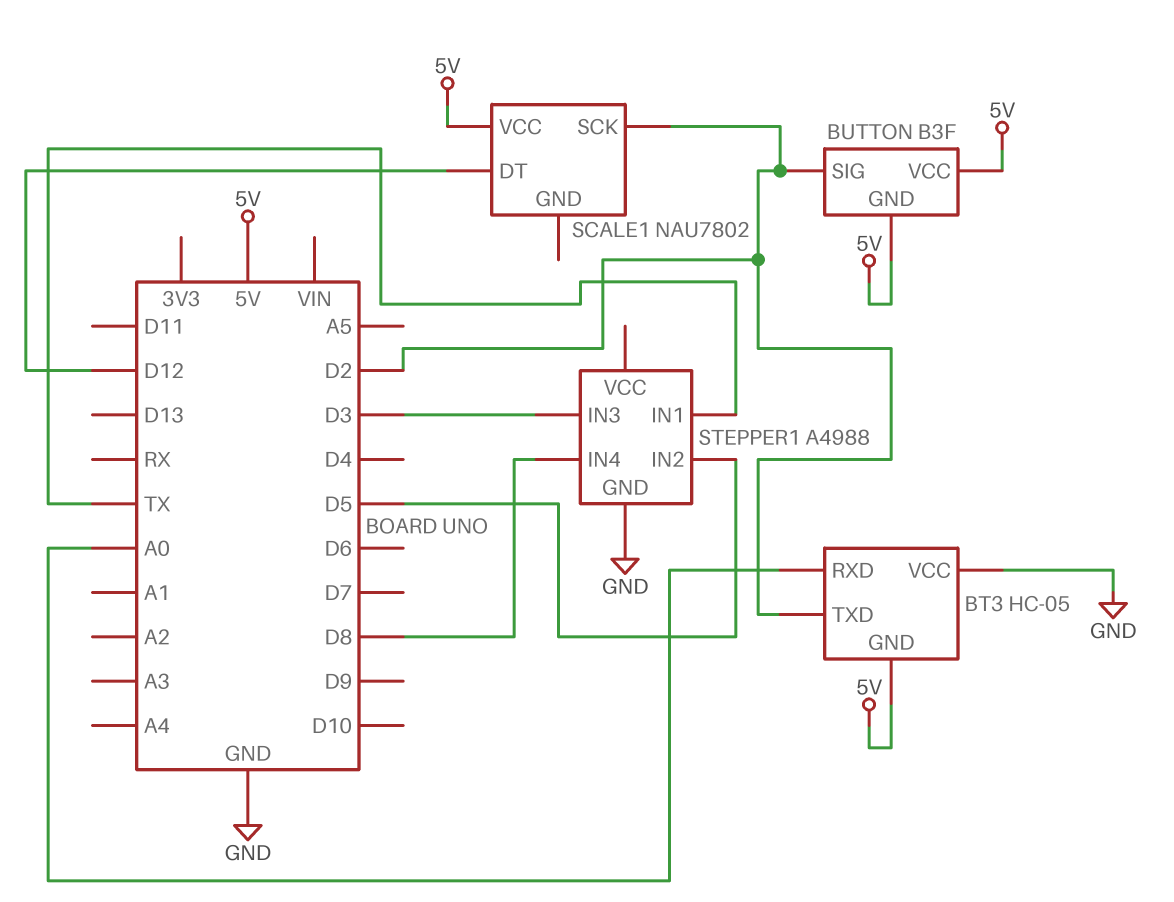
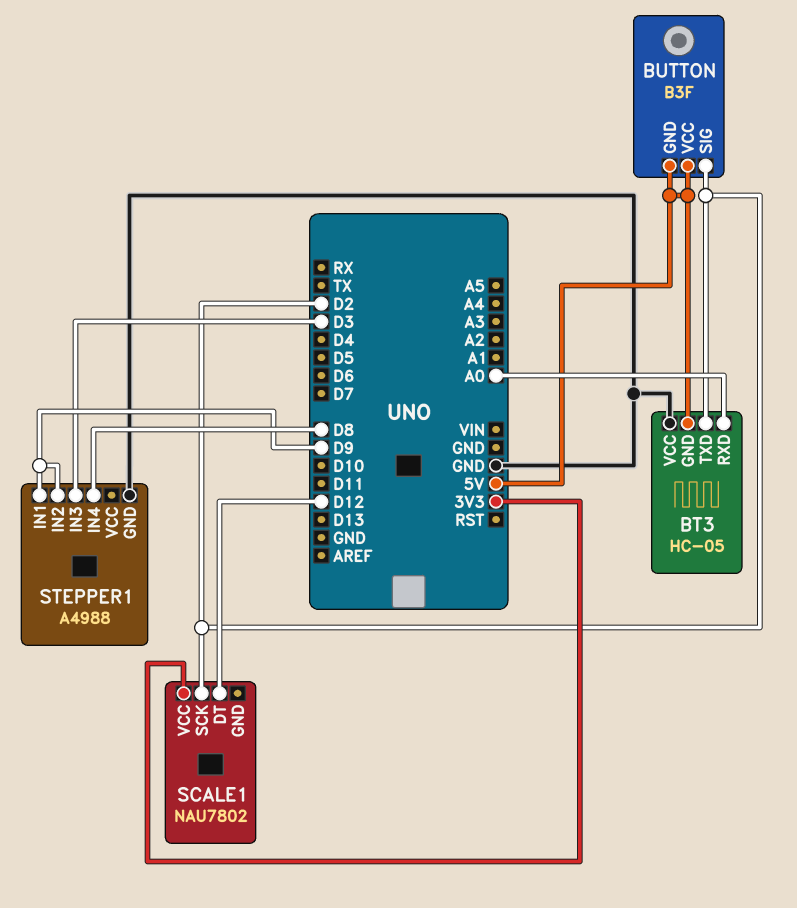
SCALE1 pin VCC: 5V -> 3V3
STEPPER1 pin IN1: TX -> D9
STEPPER1 pin IN2: D5 -> D9

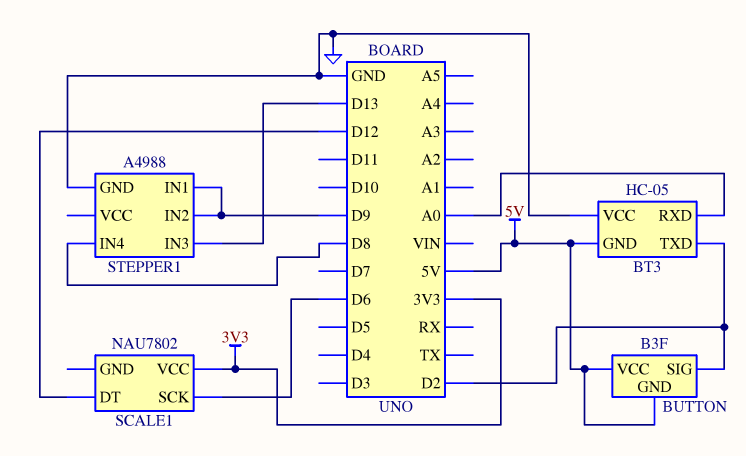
SCALE1 pin SCK: D2 -> D6
STEPPER1 pin IN3: D3 -> D13

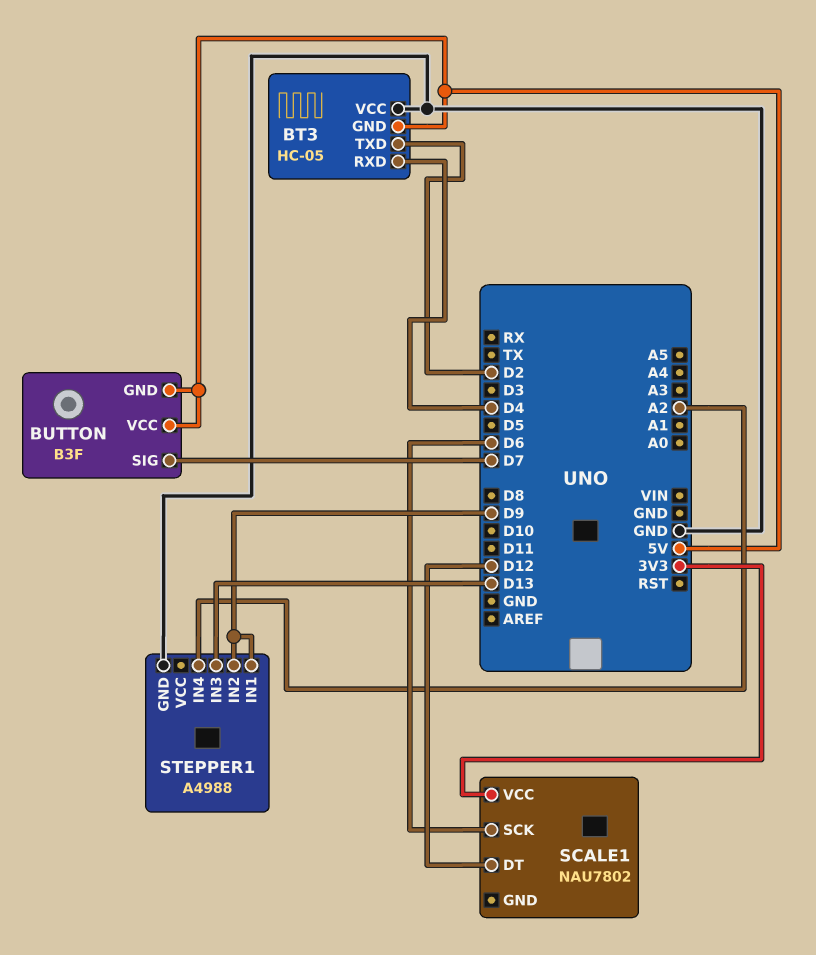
BT3 pin RXD: A0 -> D4
BUTTON pin SIG: D2 -> D7
STEPPER1 pin IN4: D8 -> A2

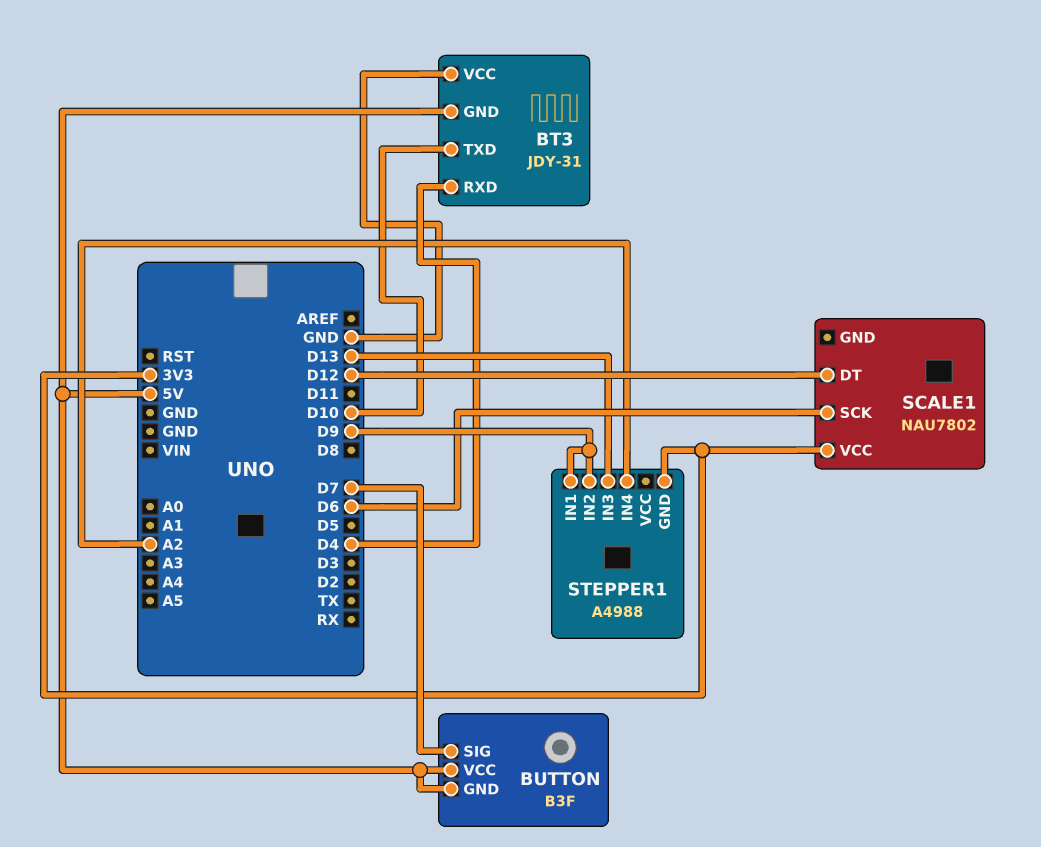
BT3: HC-05 -> JDY-31
BT3 pin TXD: D2 -> D10
STEPPER1 pin GND: GND -> 3V3

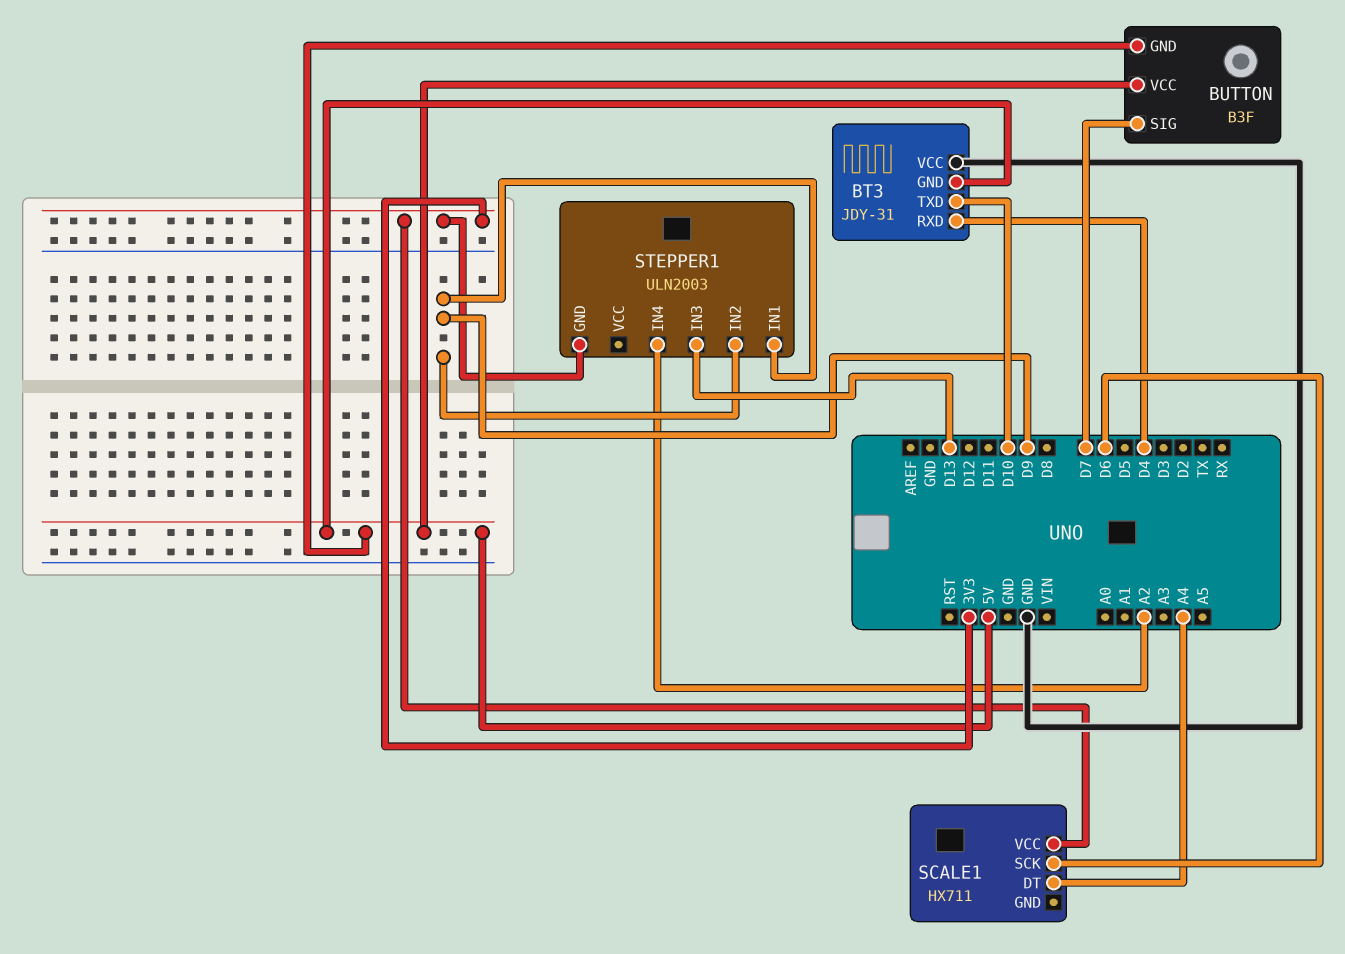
SCALE1: NAU7802 -> HX711
SCALE1 pin DT: D12 -> A4
STEPPER1: A4988 -> ULN2003

